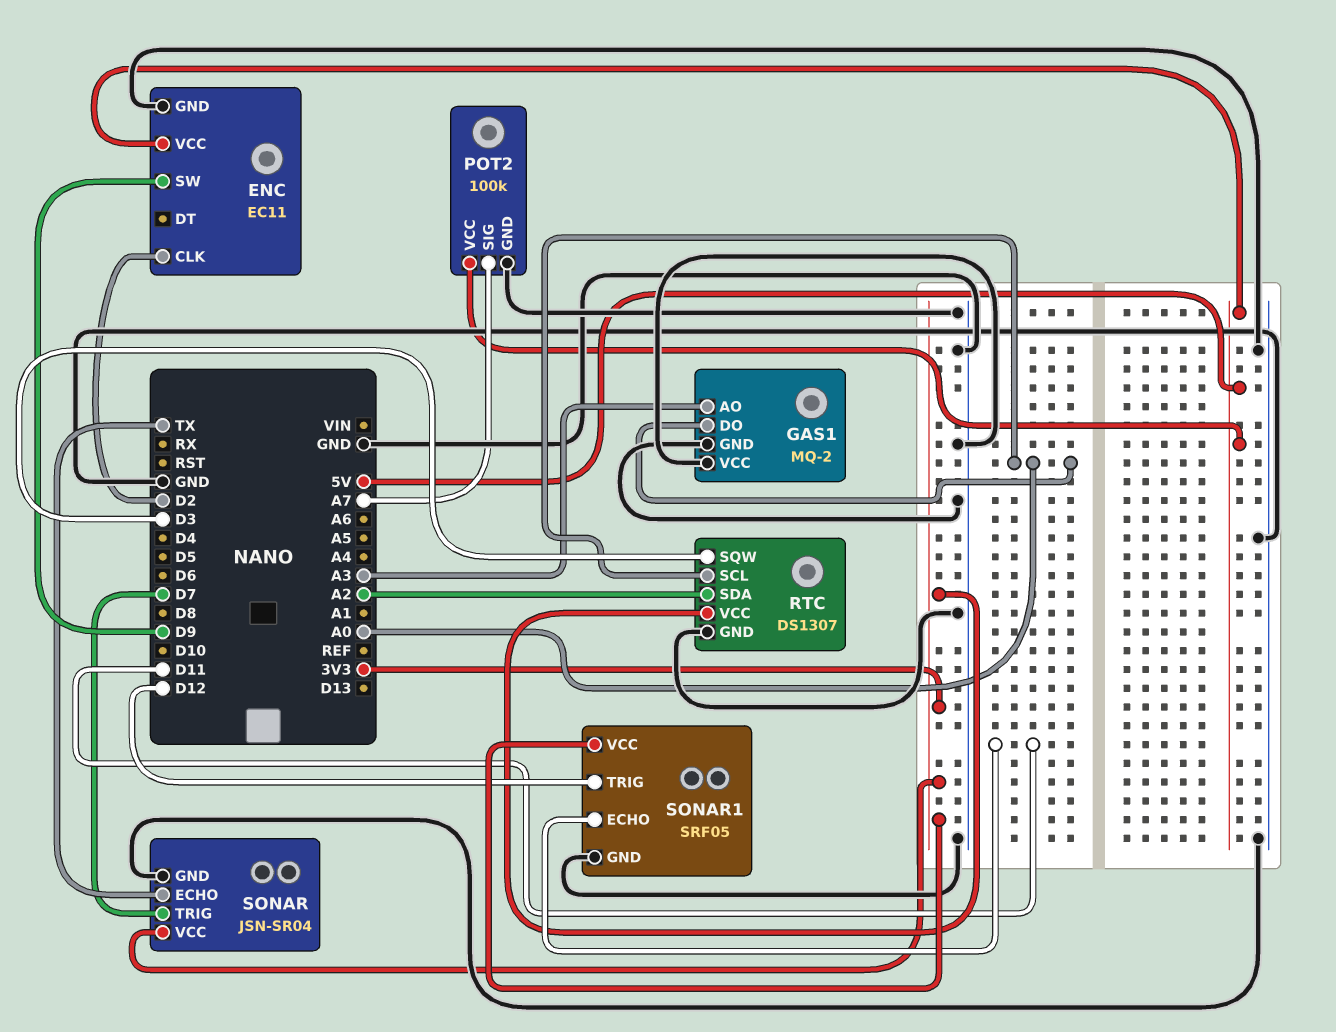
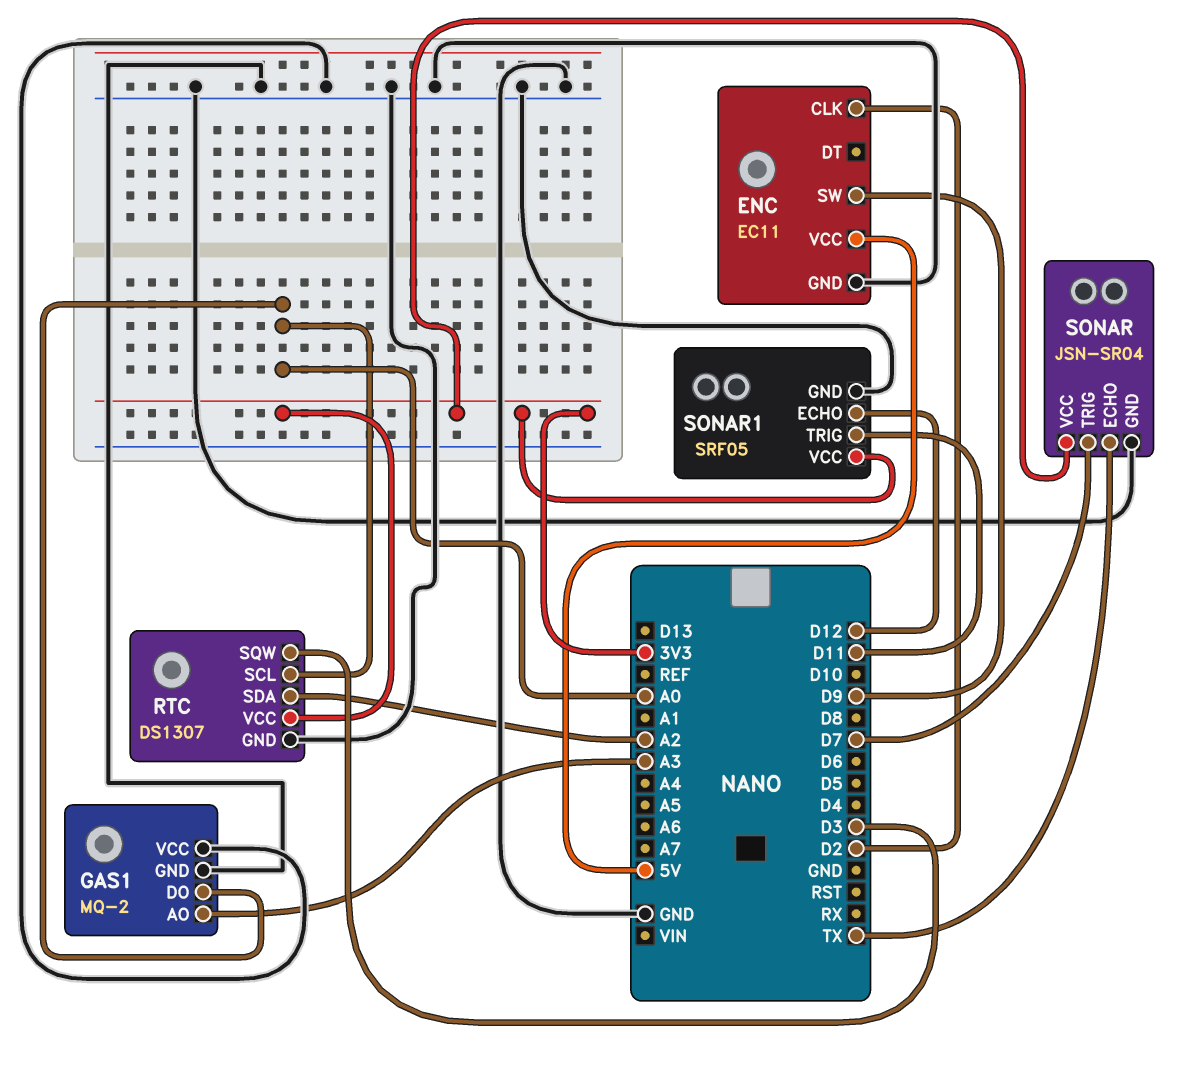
POT2: 100k -> none
POT2 pin GND: GND -> none
POT2 pin SIG: A7 -> none
POT2 pin VCC: 5V -> none
SONAR1 pin ECHO: D11 -> D12
SONAR1 pin TRIG: D12 -> D11

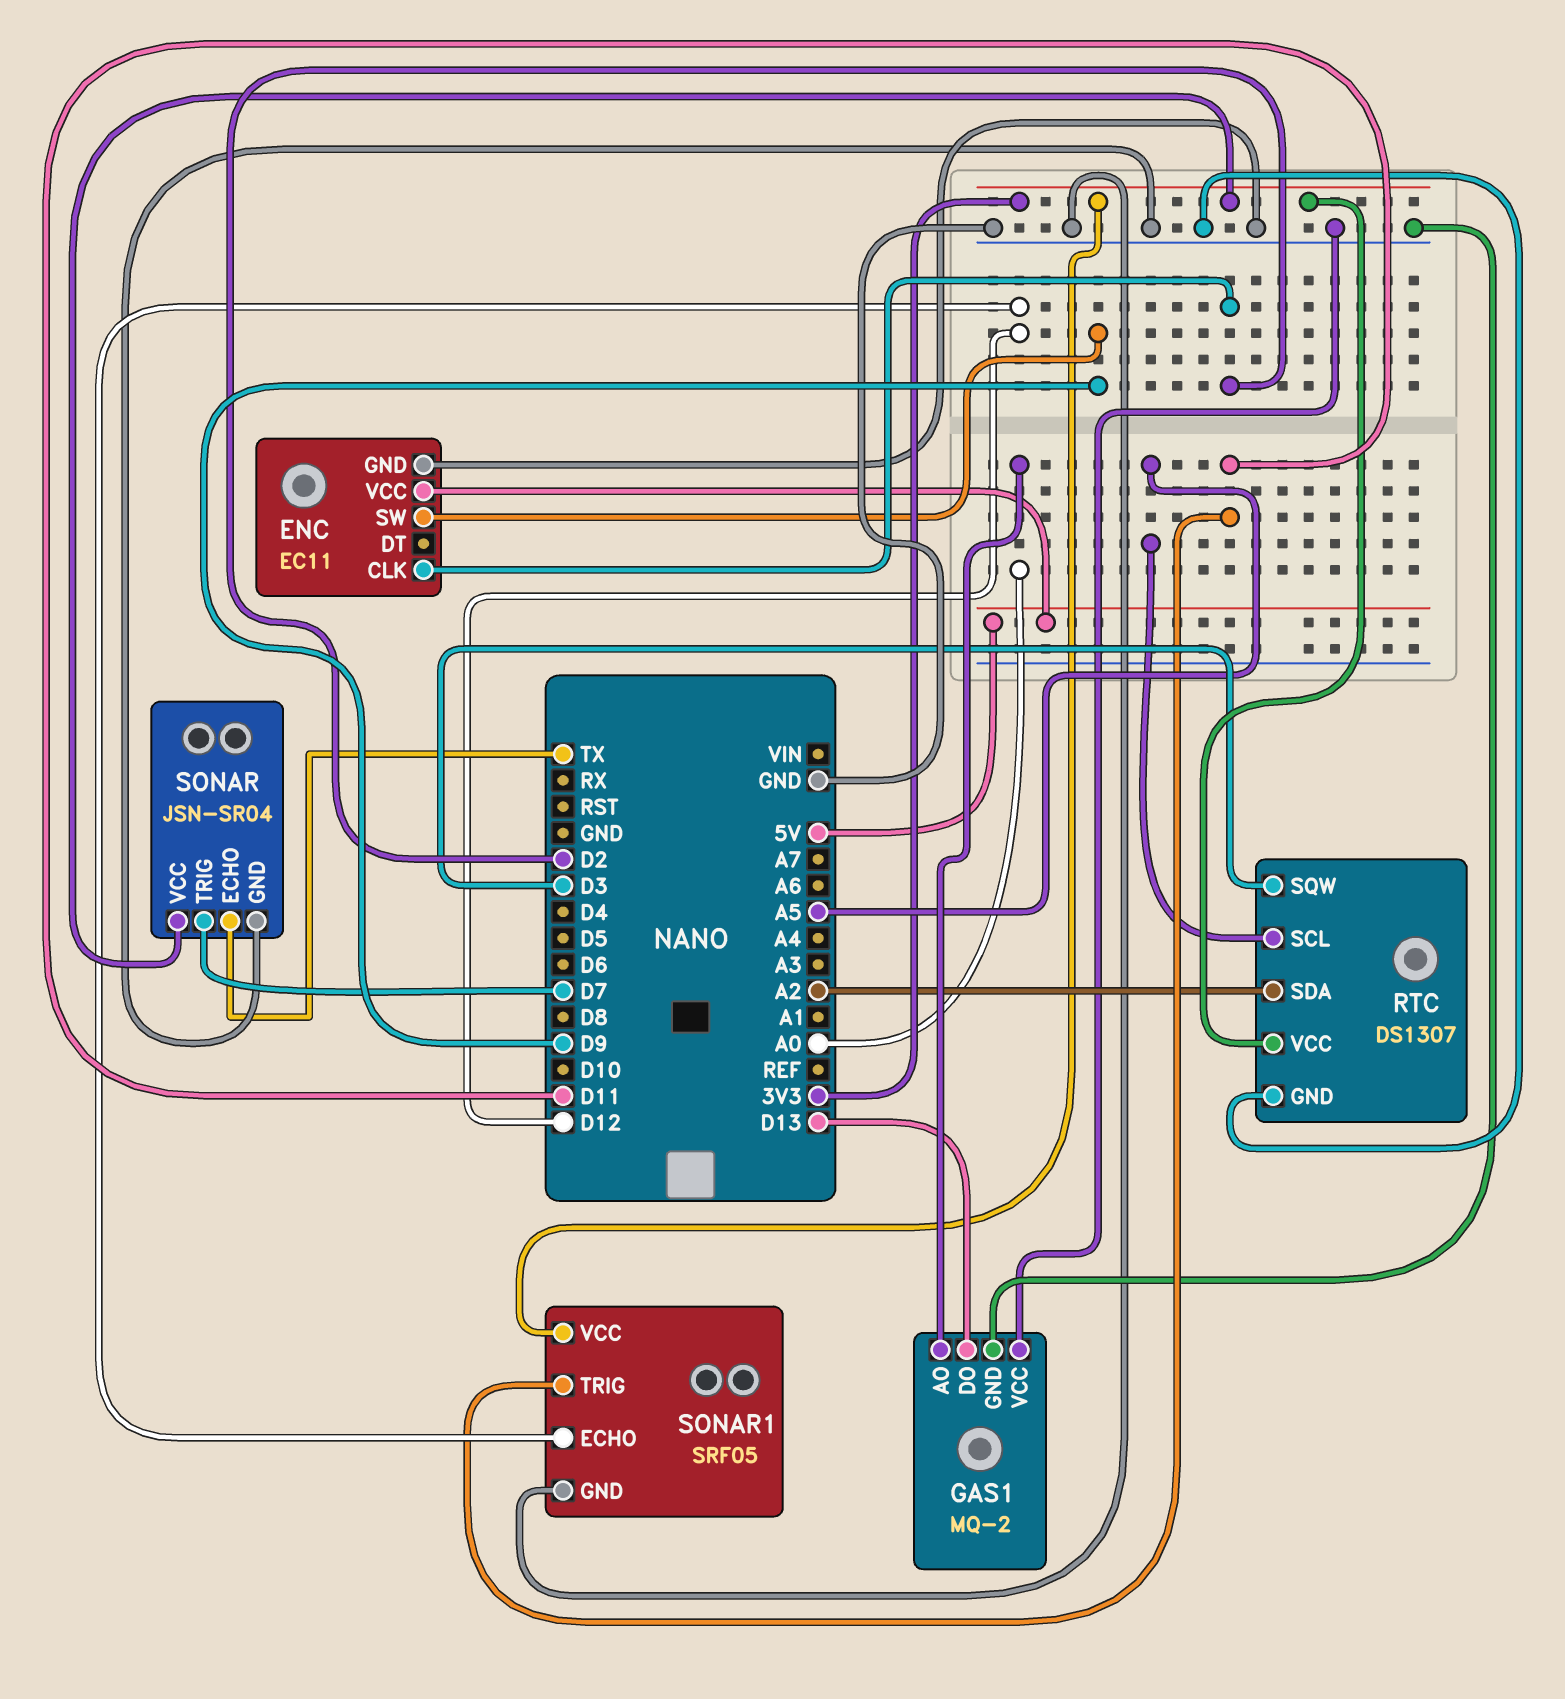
GAS1 pin AO: A3 -> A0
GAS1 pin DO: A0 -> D13
RTC pin SCL: A0 -> A5

